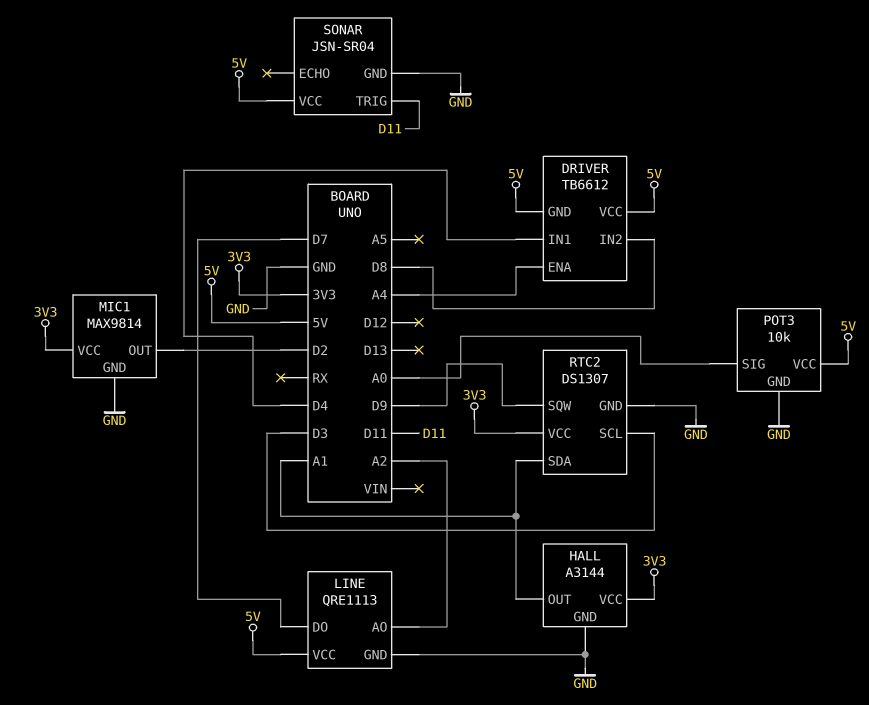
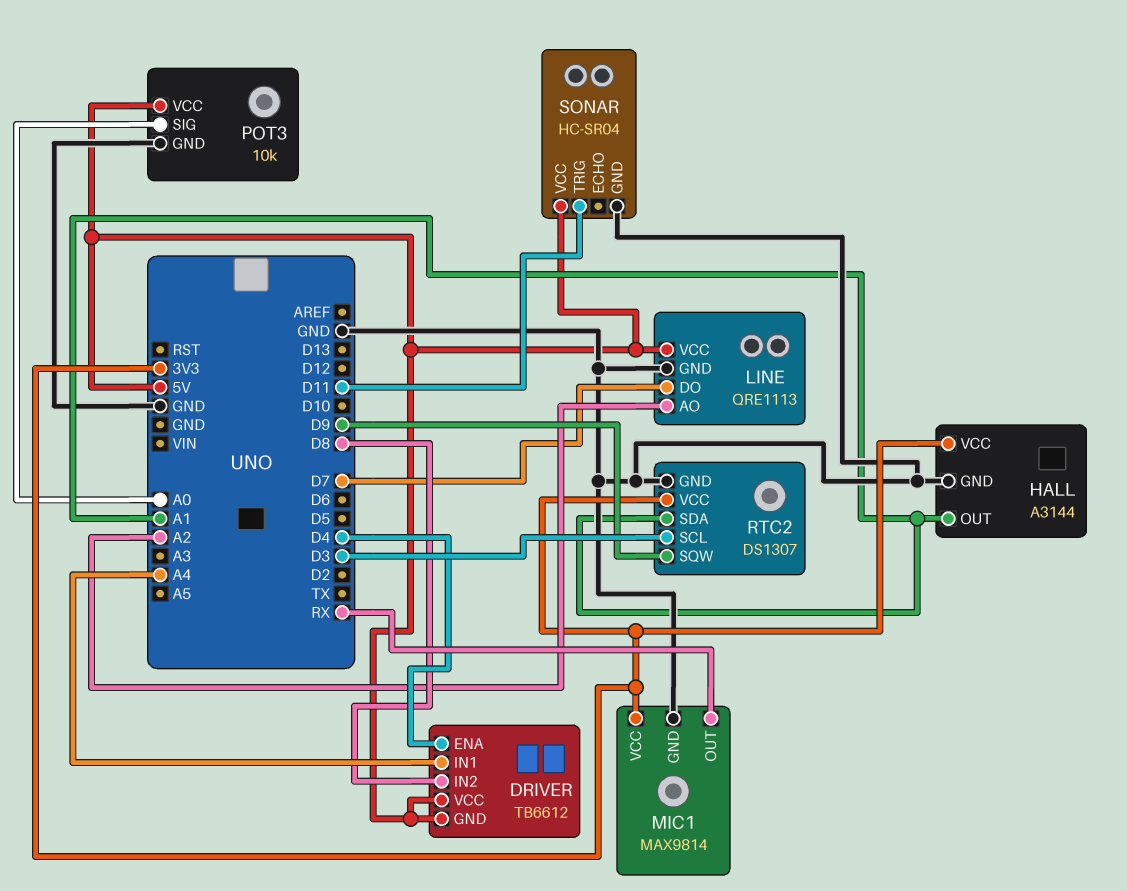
DRIVER pin ENA: A4 -> D4
DRIVER pin IN1: D4 -> A4
MIC1 pin OUT: D2 -> RX
SONAR: JSN-SR04 -> HC-SR04

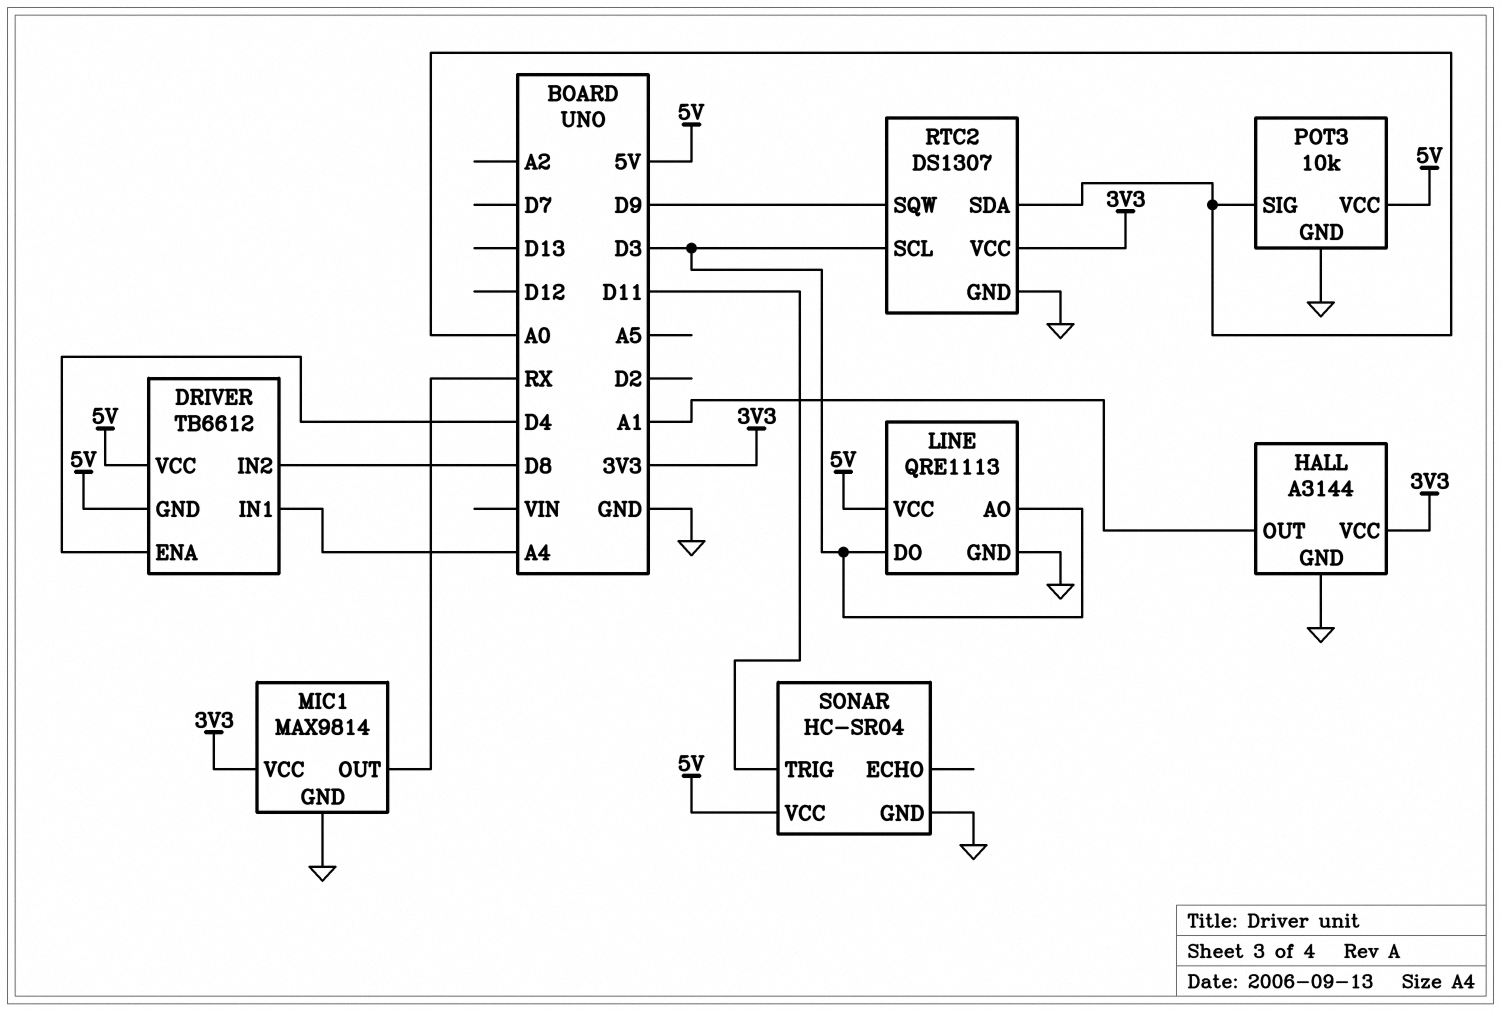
LINE pin AO: A2 -> D3
LINE pin DO: D7 -> D3
RTC2 pin SDA: A1 -> A0

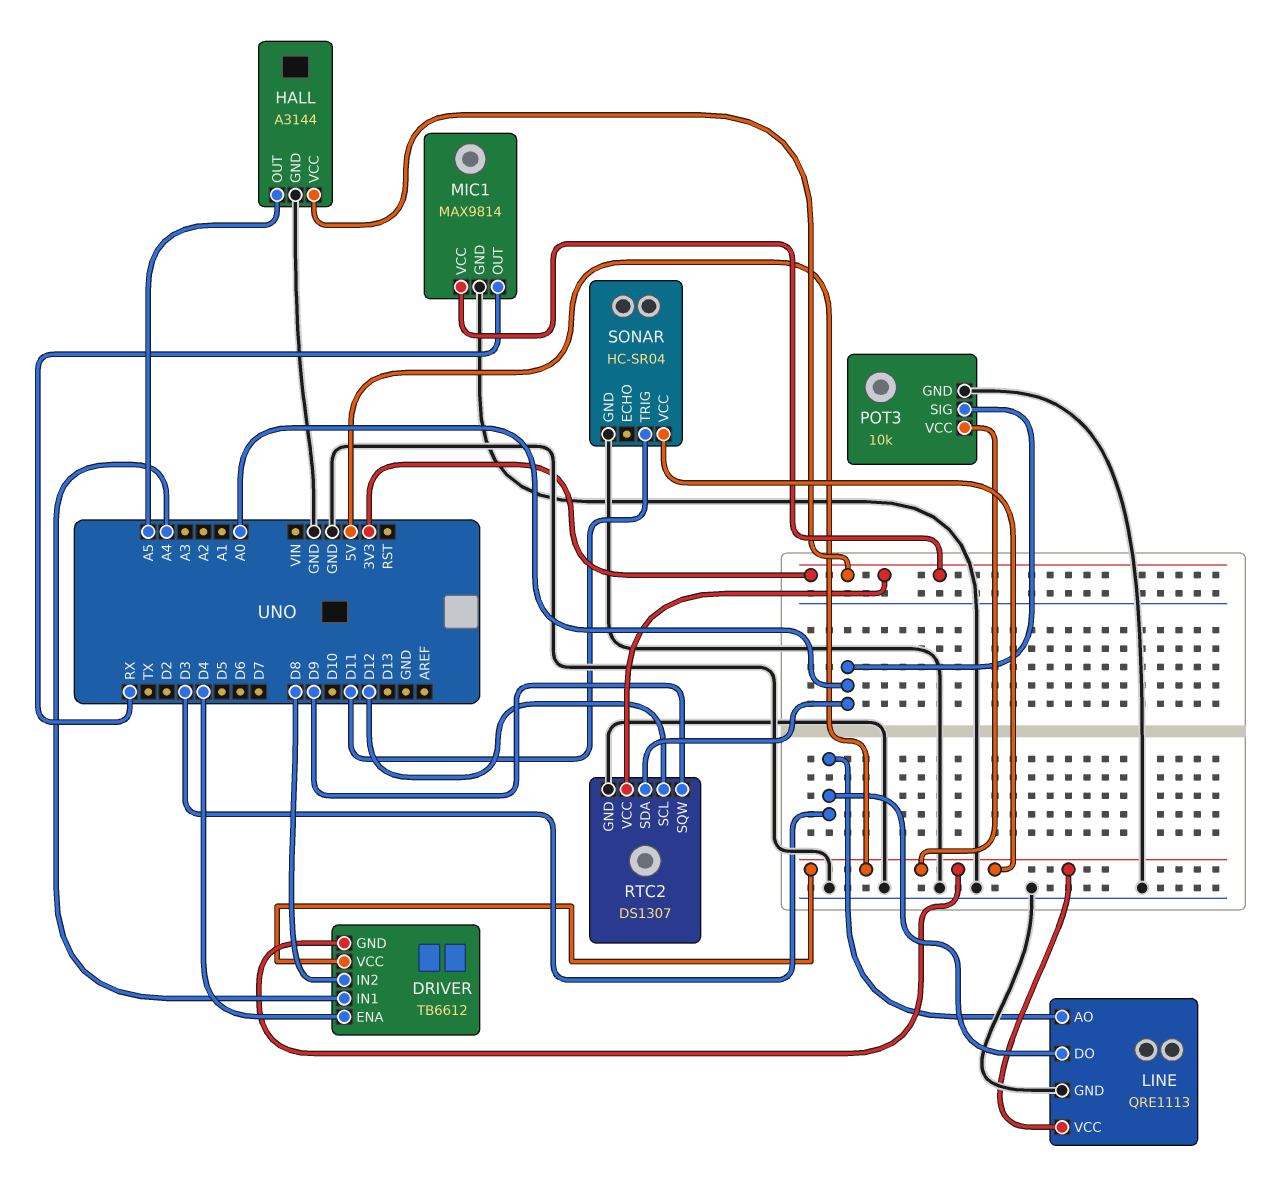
HALL pin OUT: A1 -> A5
RTC2 pin SCL: D3 -> D12

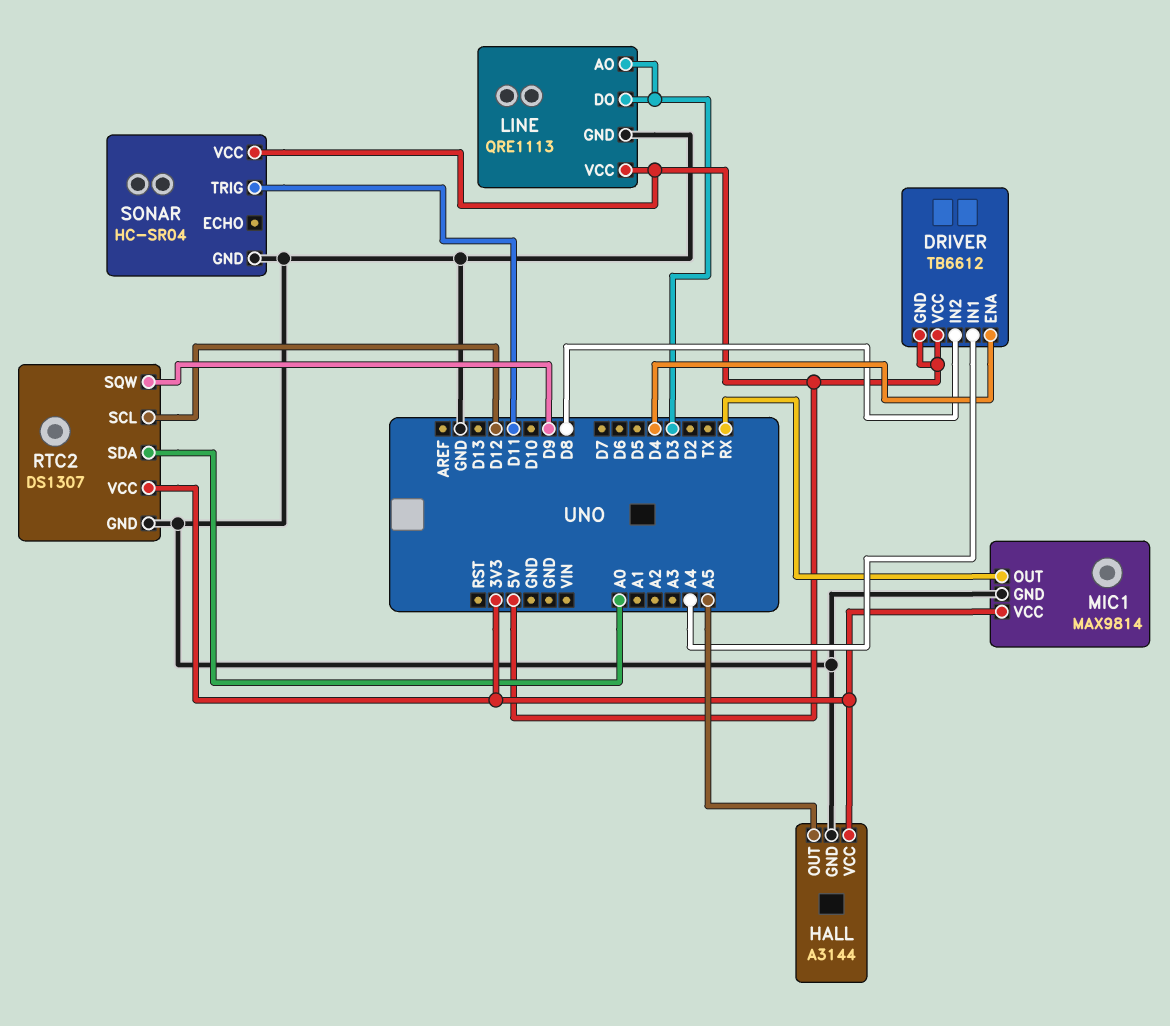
POT3: 10k -> none
POT3 pin GND: GND -> none
POT3 pin SIG: A0 -> none
POT3 pin VCC: 5V -> none

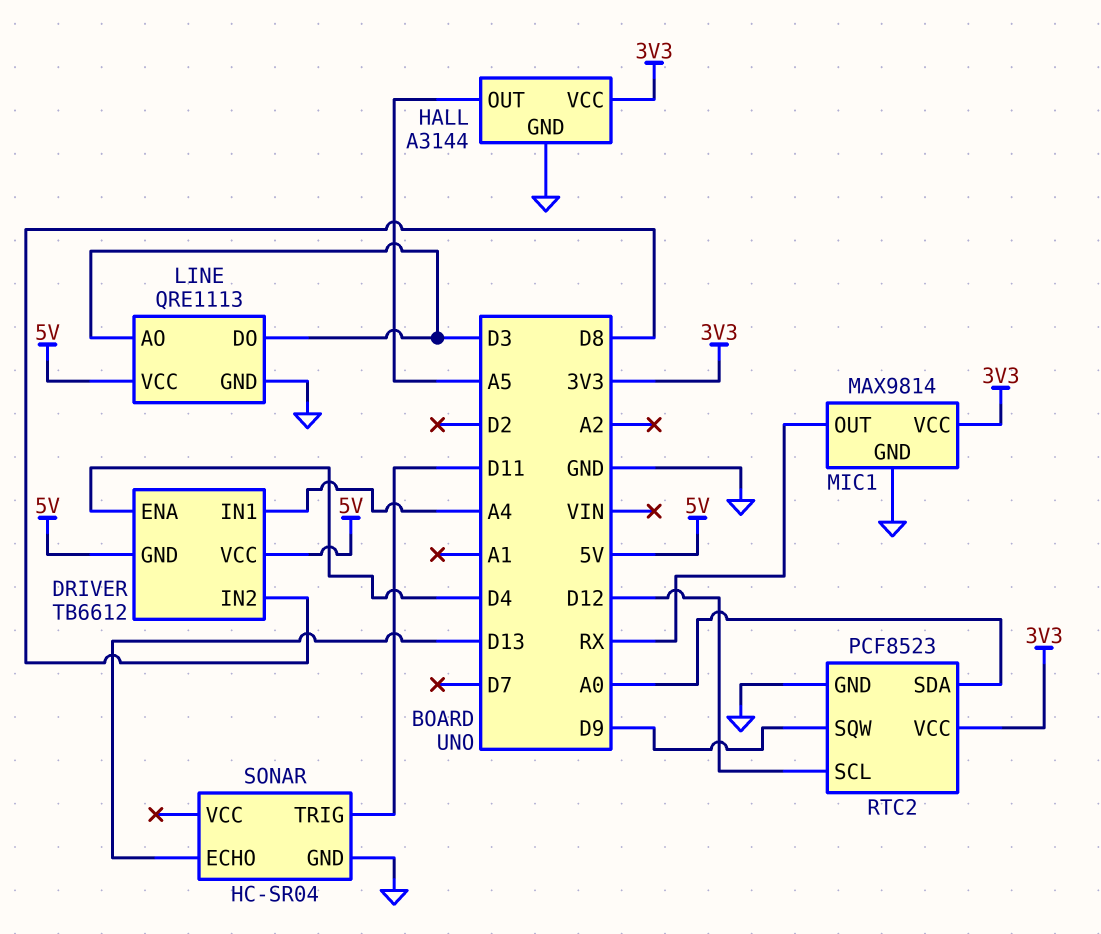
RTC2: DS1307 -> PCF8523
SONAR pin ECHO: none -> D13
SONAR pin VCC: 5V -> none

